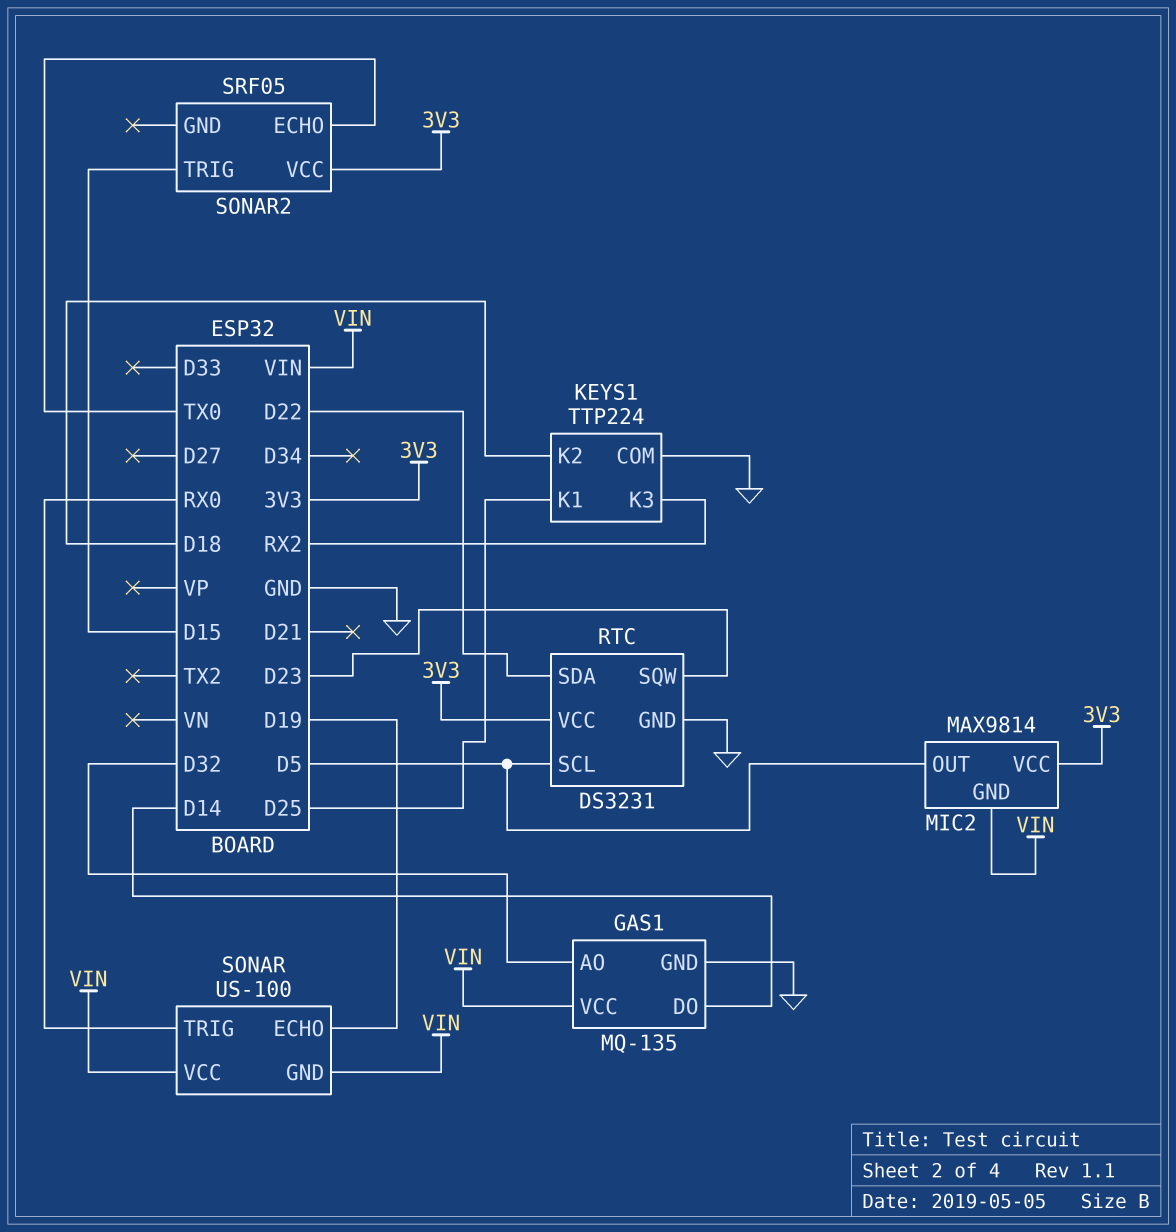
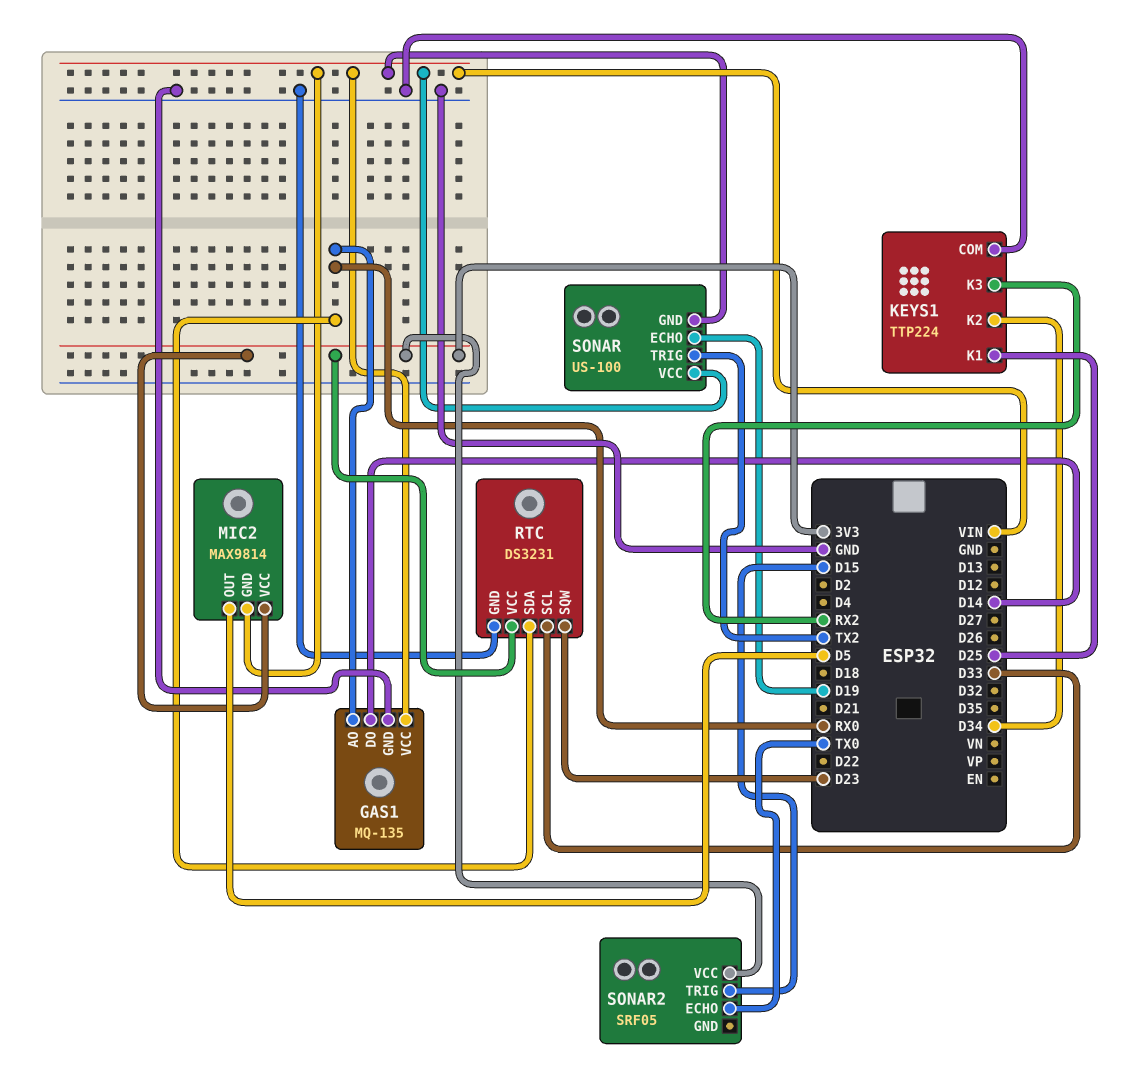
GAS1 pin AO: D32 -> RX0
KEYS1 pin K2: D18 -> D34
RTC pin SCL: D5 -> D33
RTC pin SDA: D22 -> RX0
SONAR pin TRIG: RX0 -> TX2

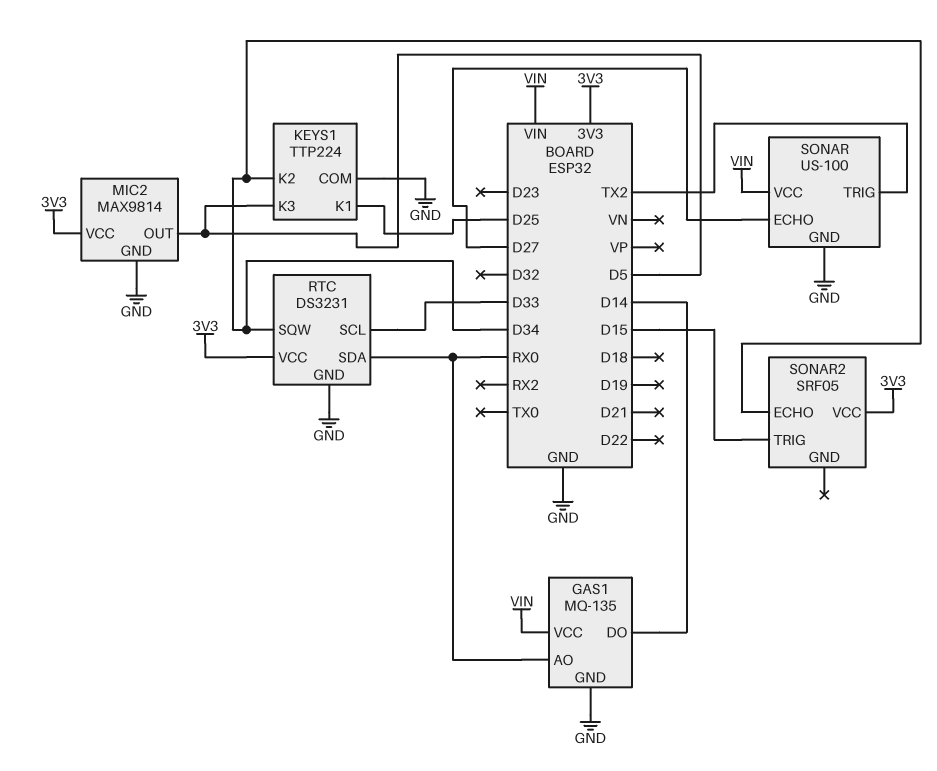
KEYS1 pin K3: RX2 -> D5
MIC2 pin GND: VIN -> GND
RTC pin SQW: D23 -> D34
SONAR pin ECHO: D19 -> D27
SONAR pin GND: VIN -> GND
SONAR2 pin ECHO: TX0 -> D34

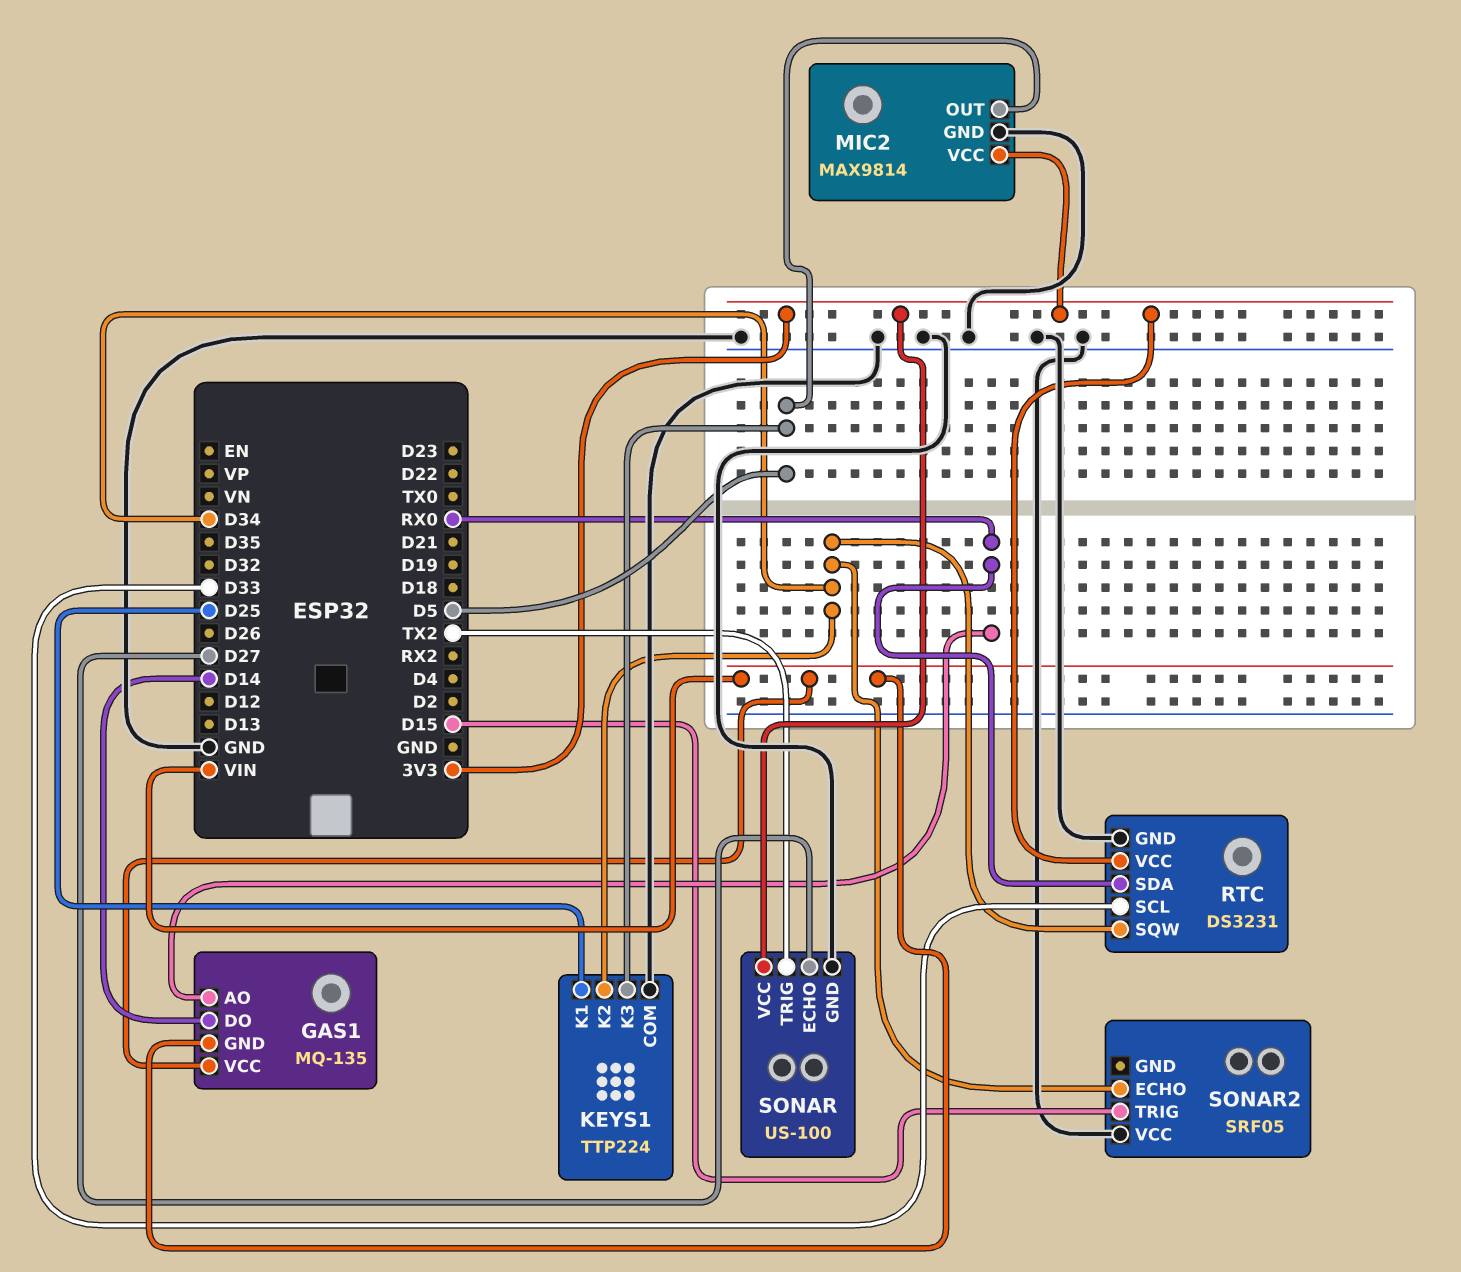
GAS1 pin GND: GND -> VIN
SONAR pin VCC: VIN -> 3V3
SONAR2 pin VCC: 3V3 -> GND

